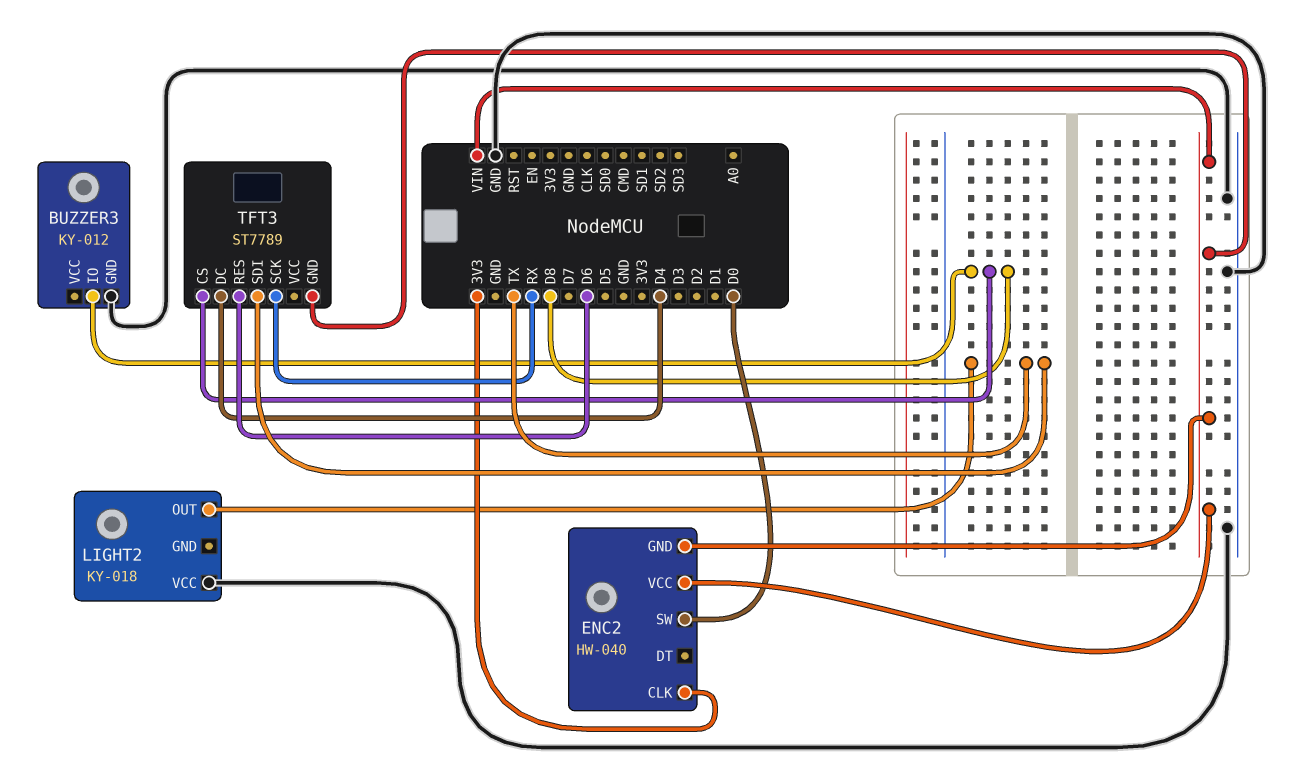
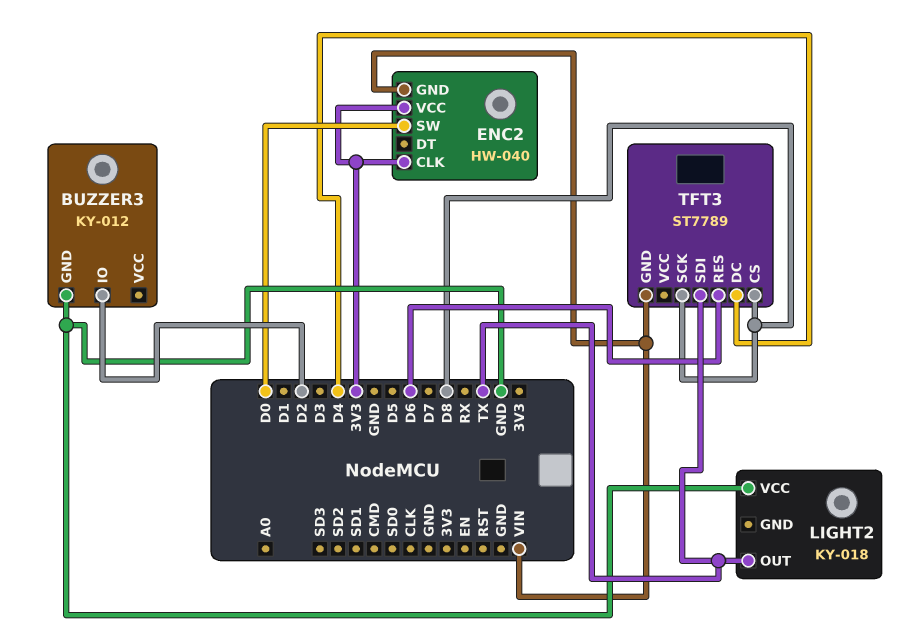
BUZZER3 pin IO: D8 -> D2
ENC2 pin VCC: VIN -> 3V3
TFT3 pin SCK: RX -> D8

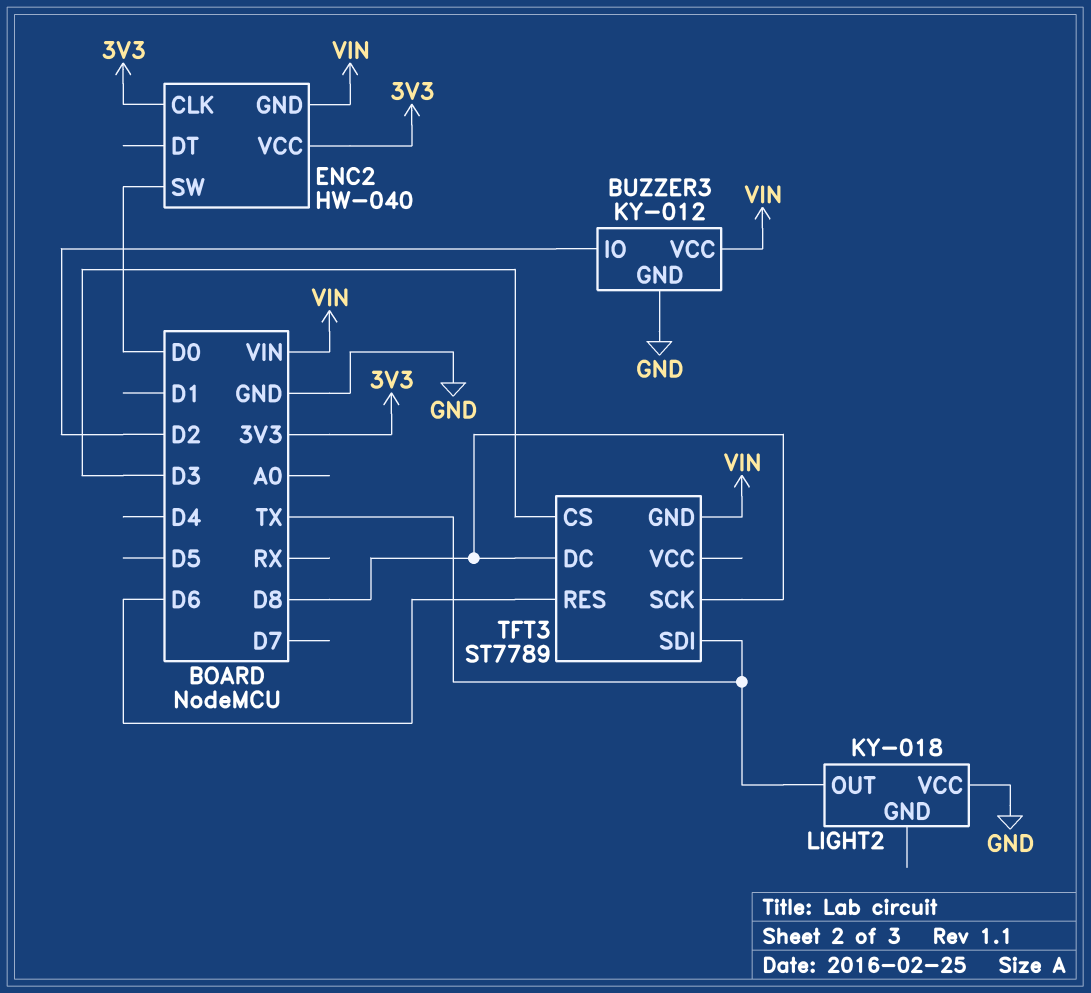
BUZZER3 pin VCC: none -> VIN
TFT3 pin CS: D8 -> D3
TFT3 pin DC: D4 -> D8

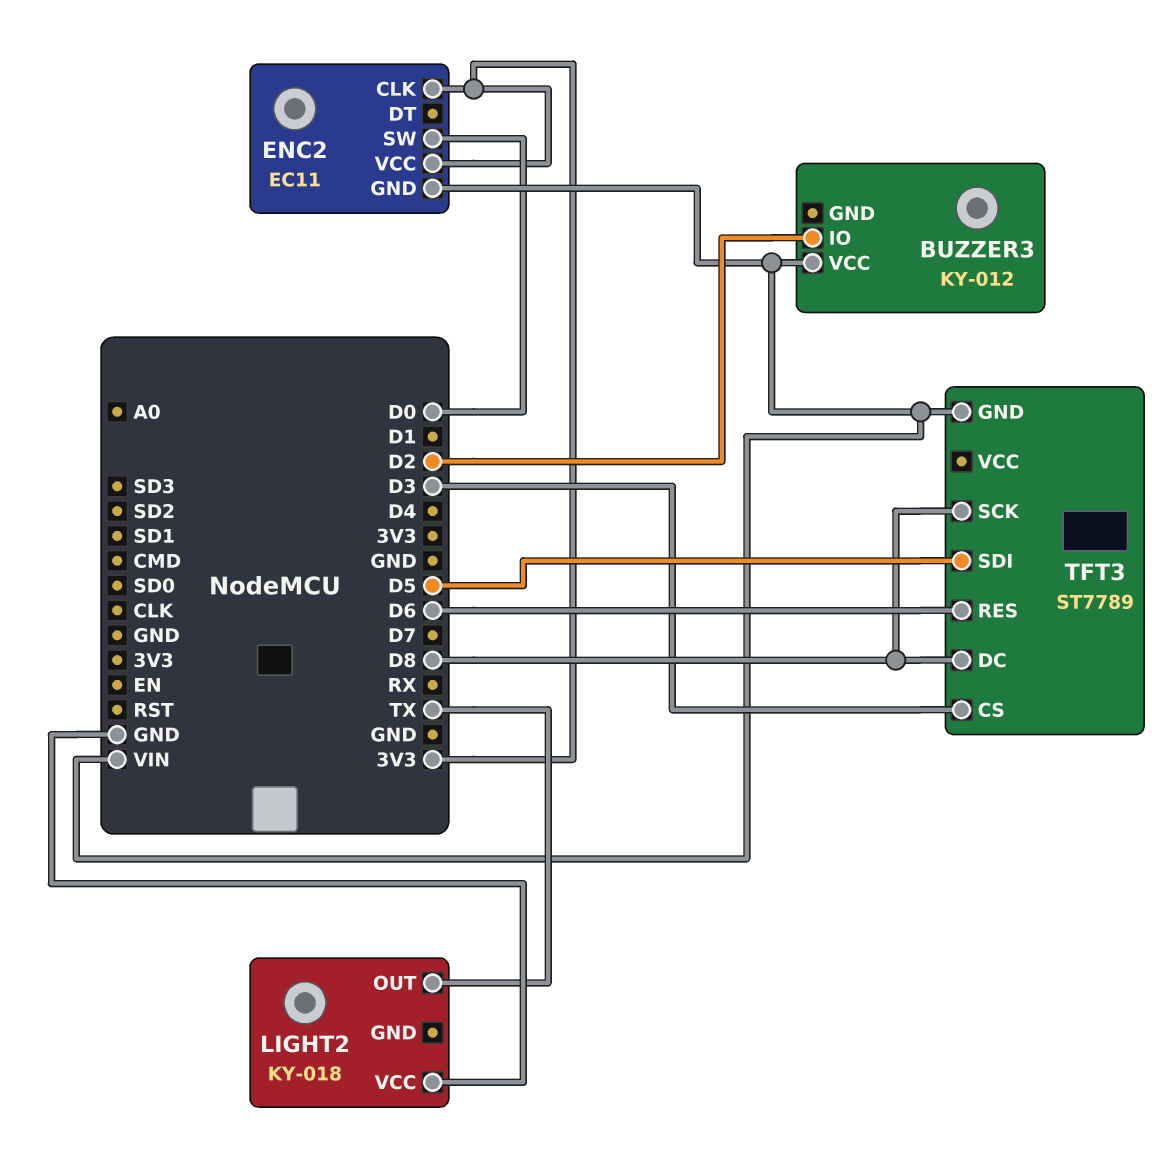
BUZZER3 pin GND: GND -> none
ENC2: HW-040 -> EC11
TFT3 pin SDI: TX -> D5

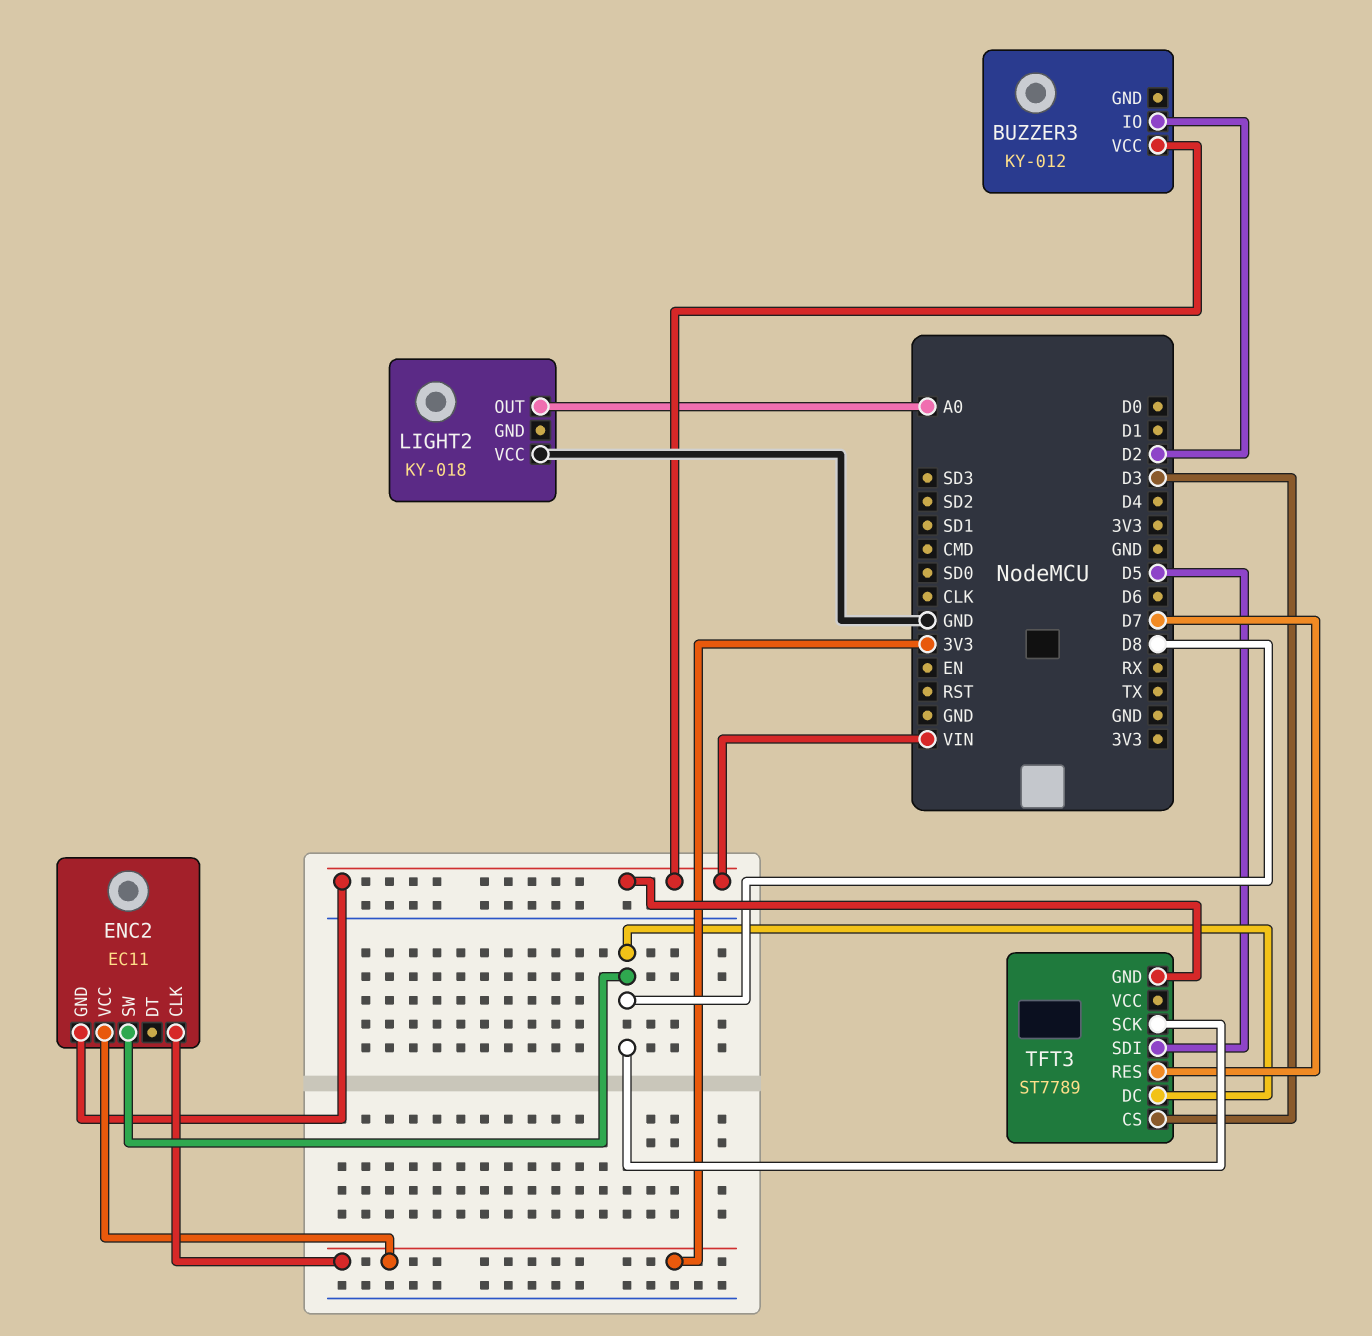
ENC2 pin SW: D0 -> D8
LIGHT2 pin OUT: TX -> A0
TFT3 pin RES: D6 -> D7

